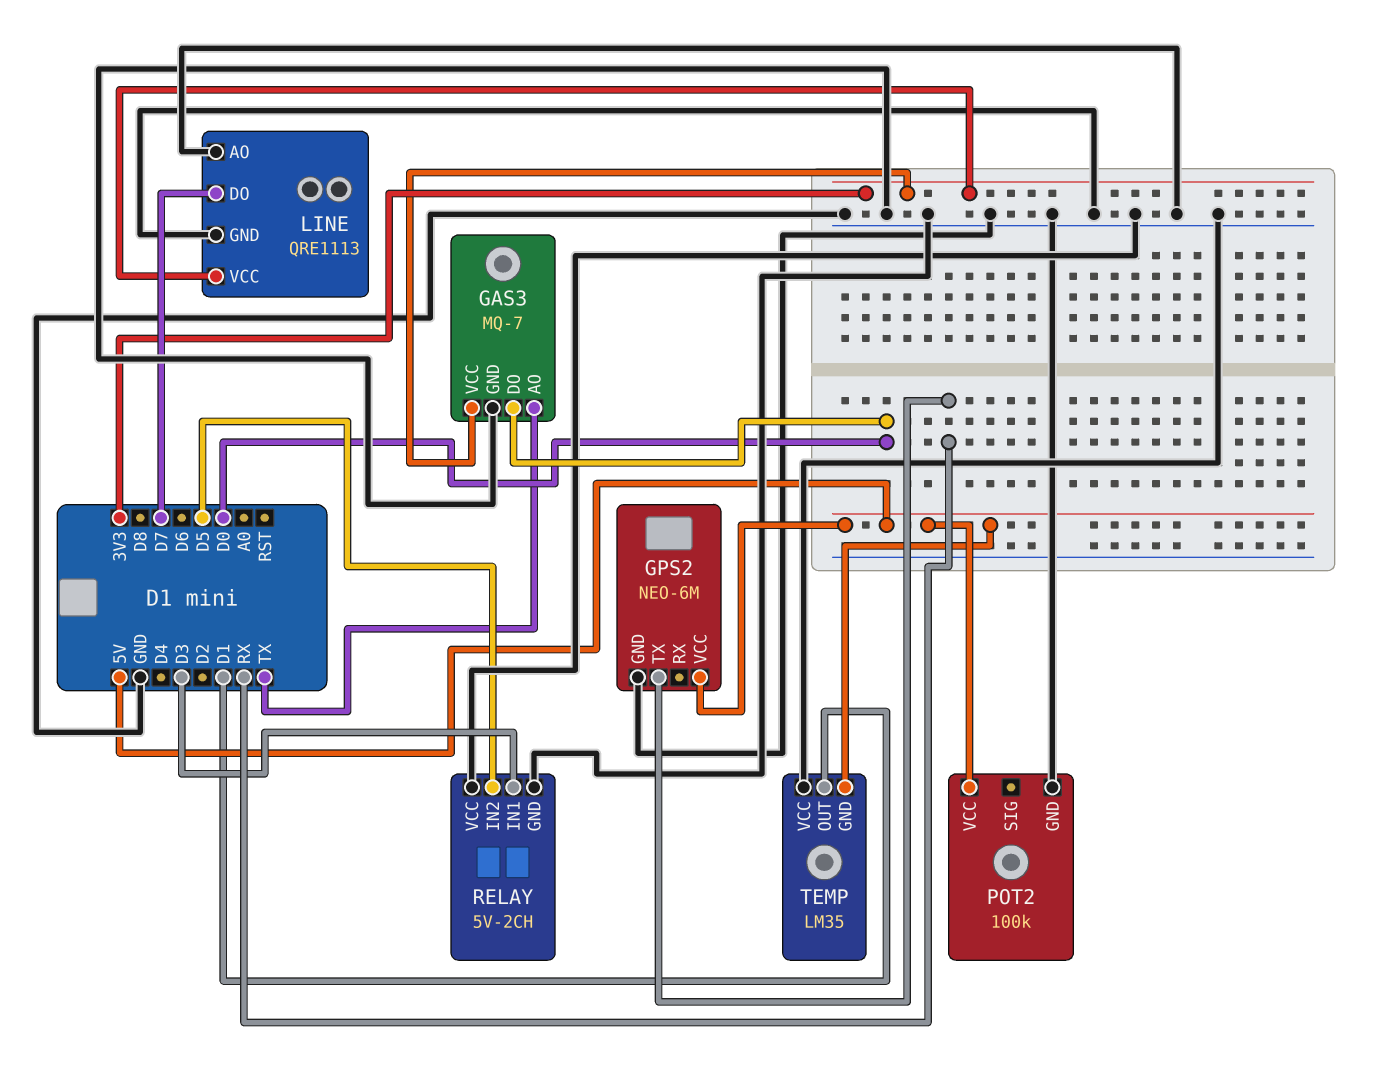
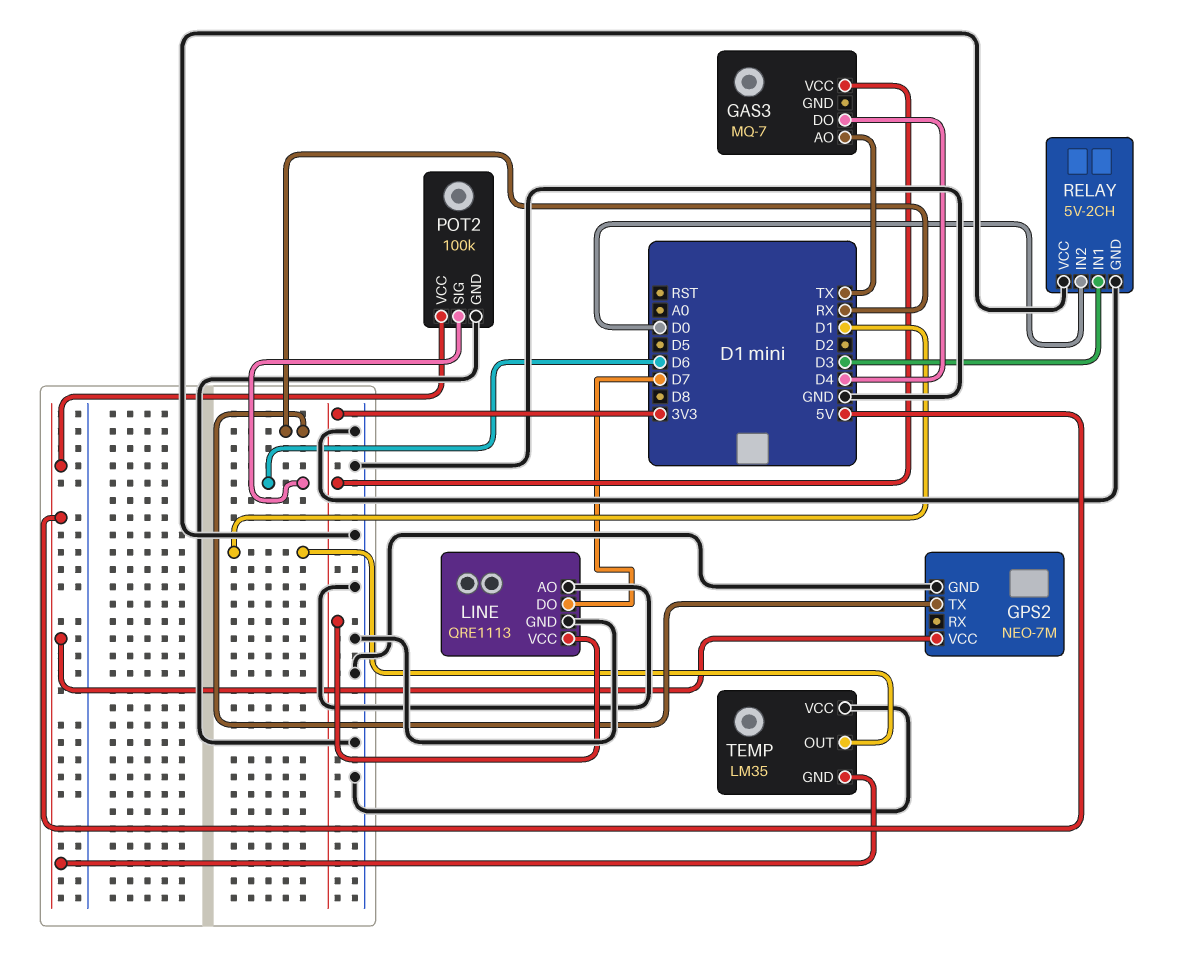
GAS3 pin DO: D0 -> D4
GAS3 pin GND: GND -> none
GPS2: NEO-6M -> NEO-7M
POT2 pin SIG: none -> D6
RELAY pin IN2: D5 -> D0

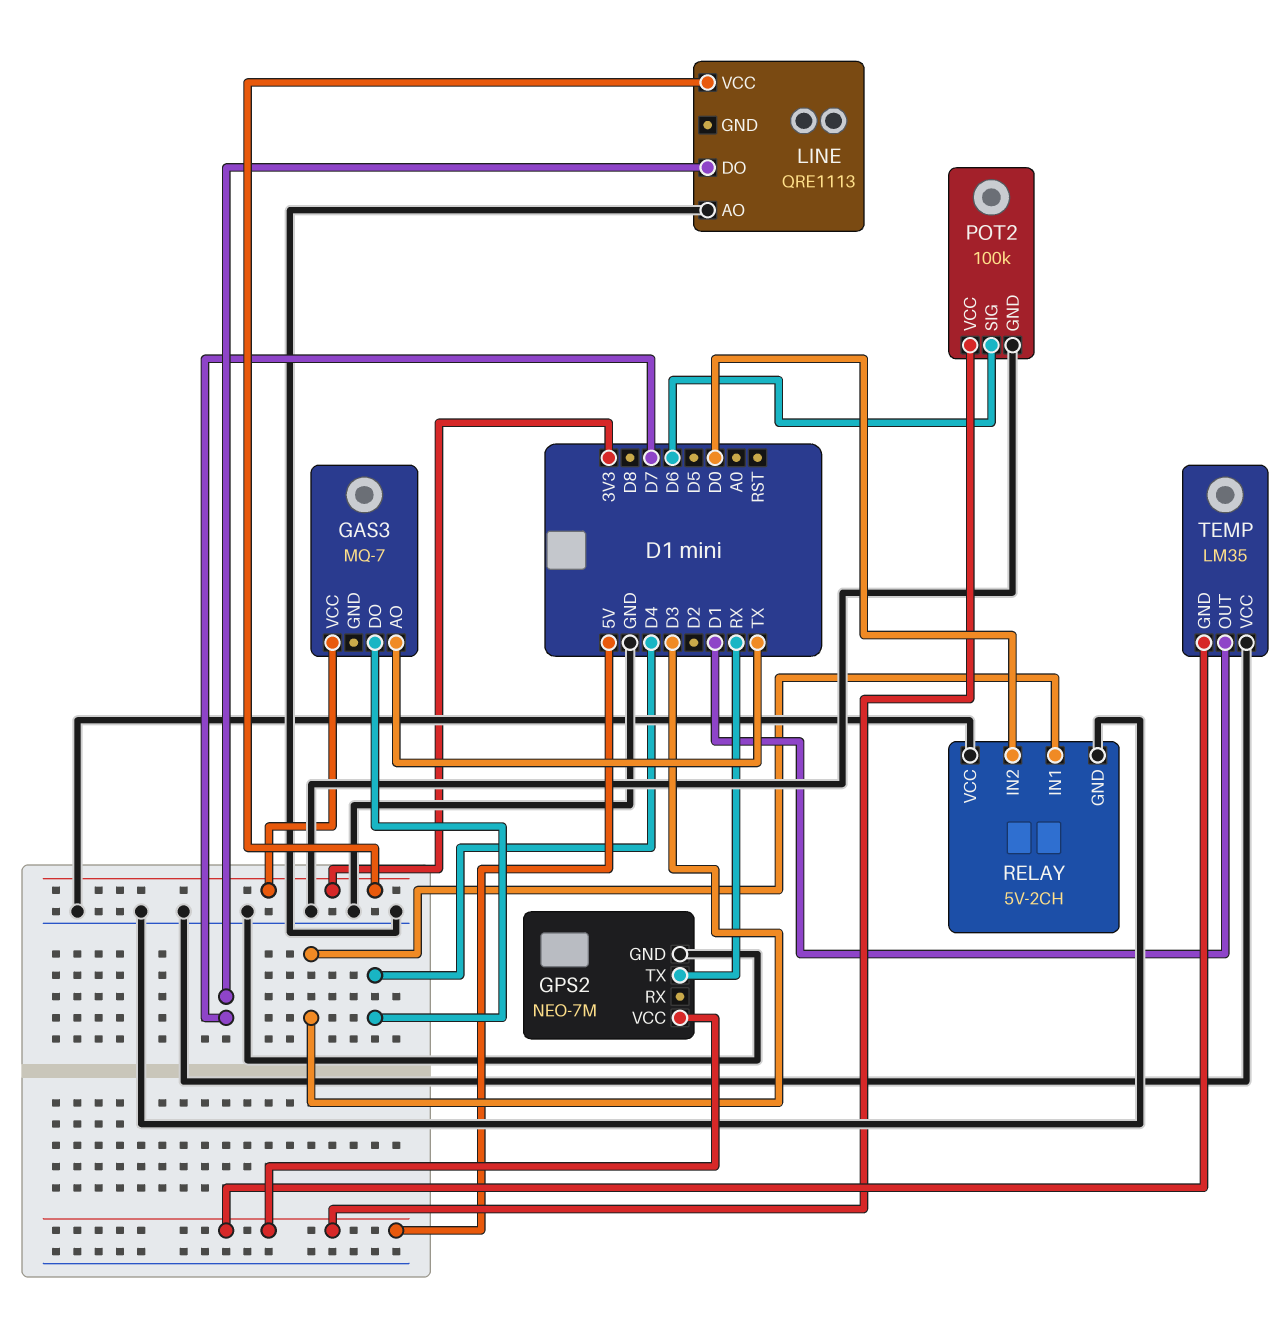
LINE pin GND: GND -> none

